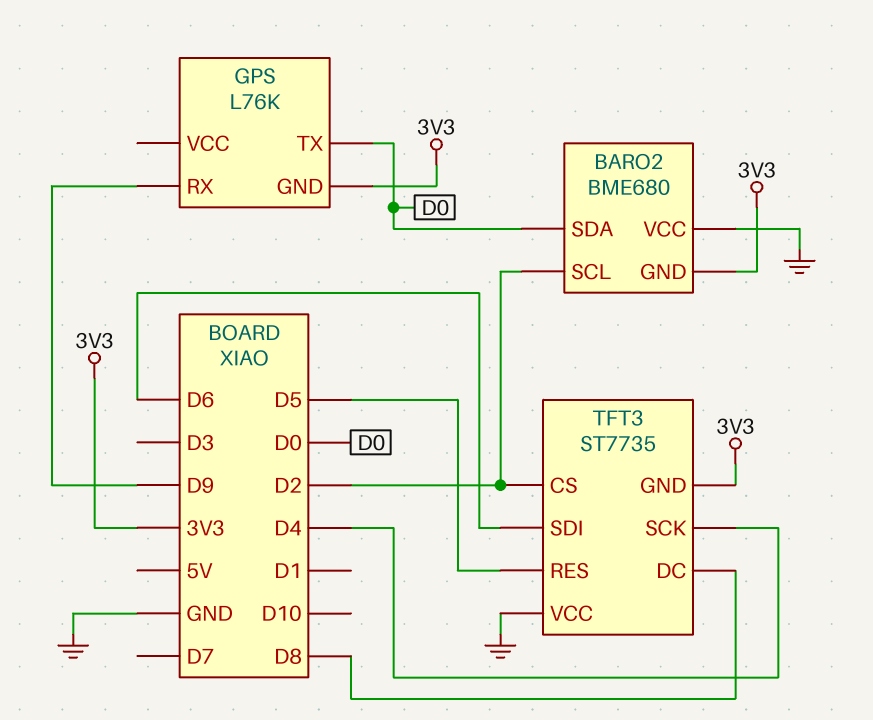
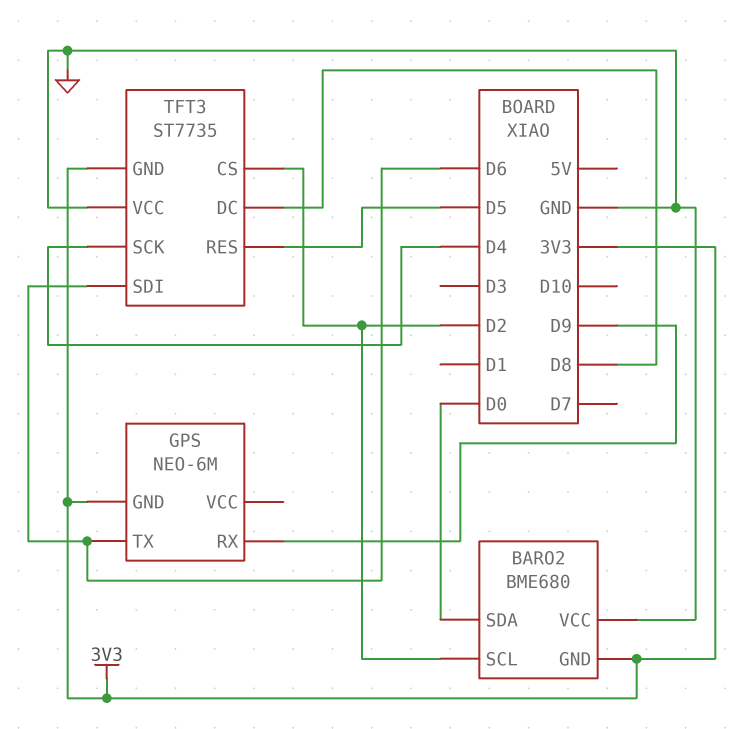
GPS: L76K -> NEO-6M
GPS pin TX: D0 -> D6

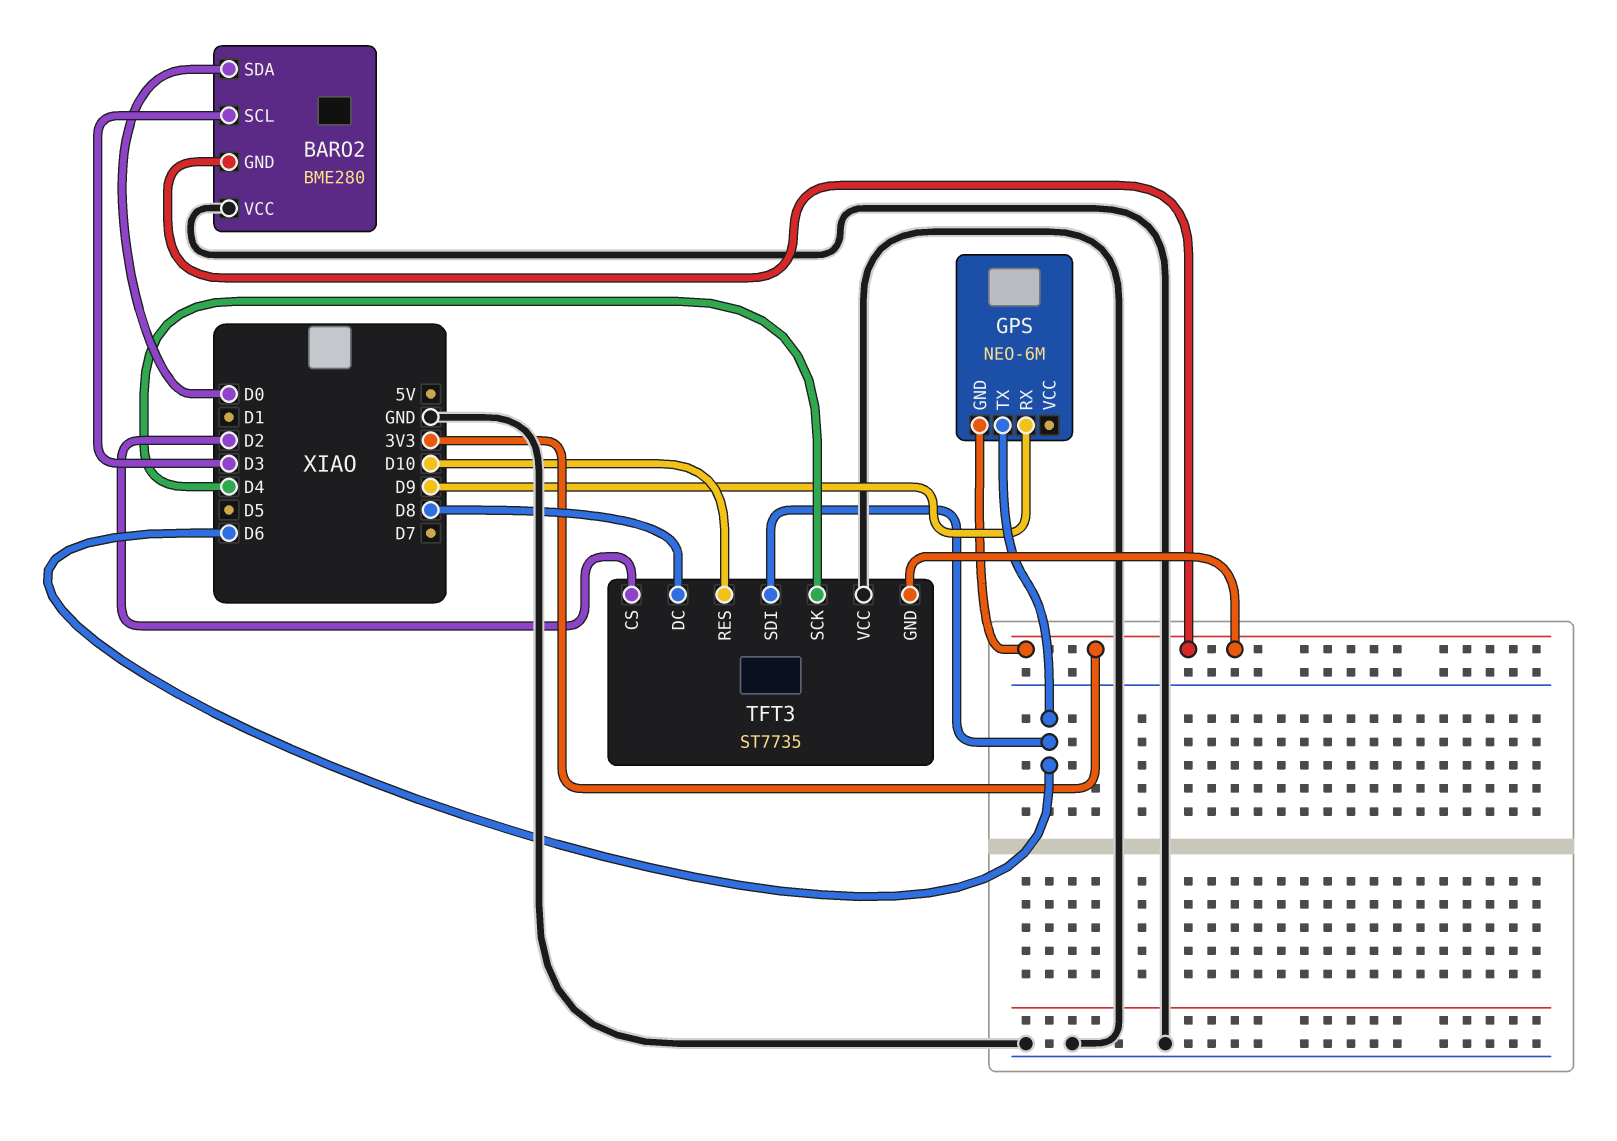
BARO2: BME680 -> BME280
BARO2 pin SCL: D2 -> D3
TFT3 pin RES: D5 -> D10

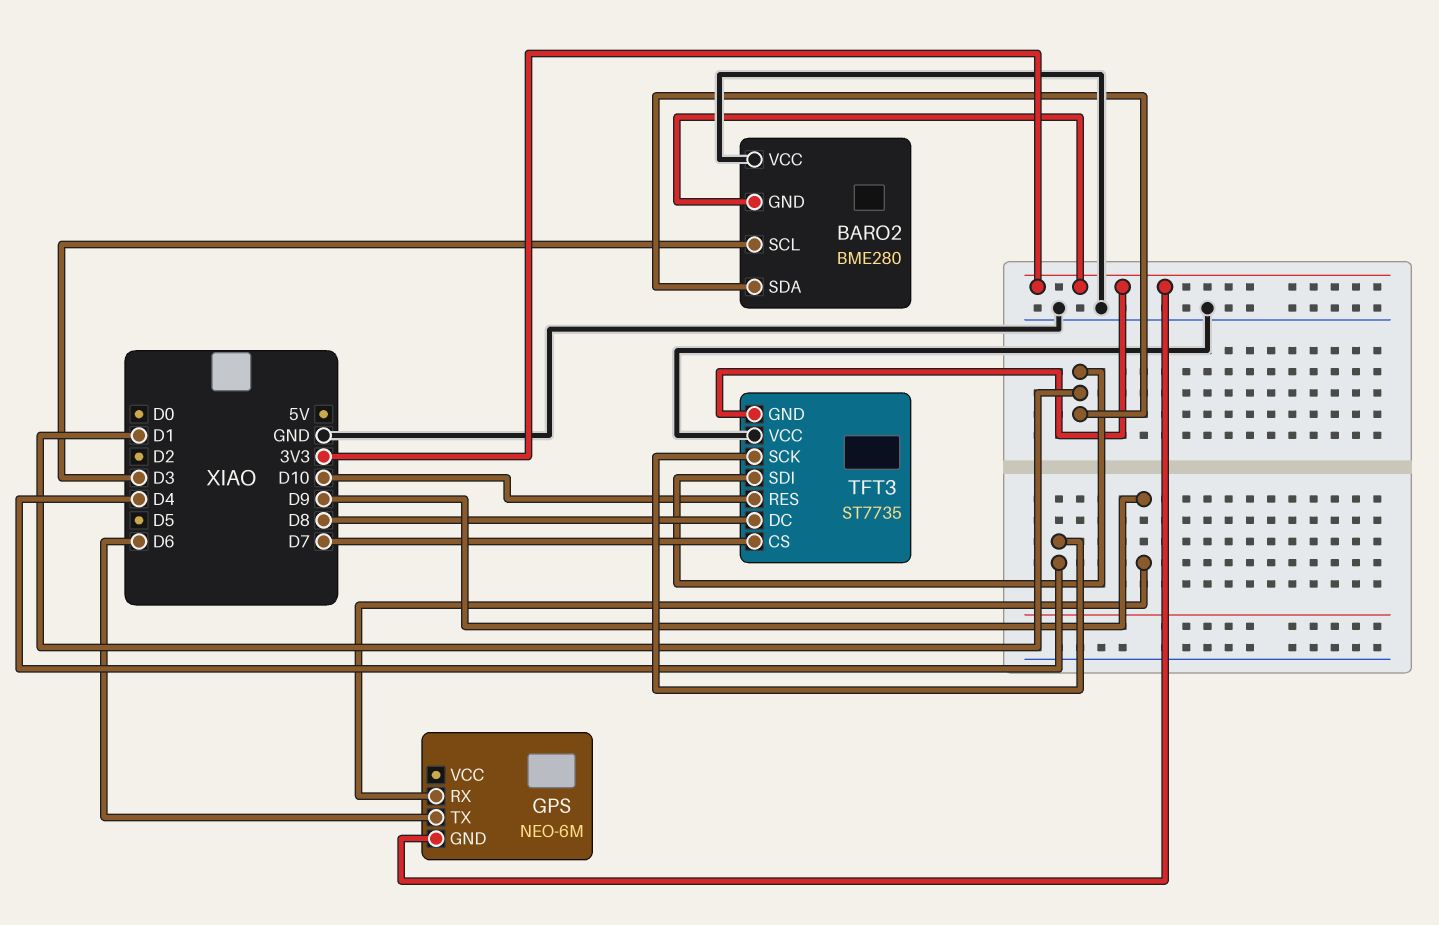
BARO2 pin SDA: D0 -> D1
TFT3 pin CS: D2 -> D7
TFT3 pin SDI: D6 -> D1

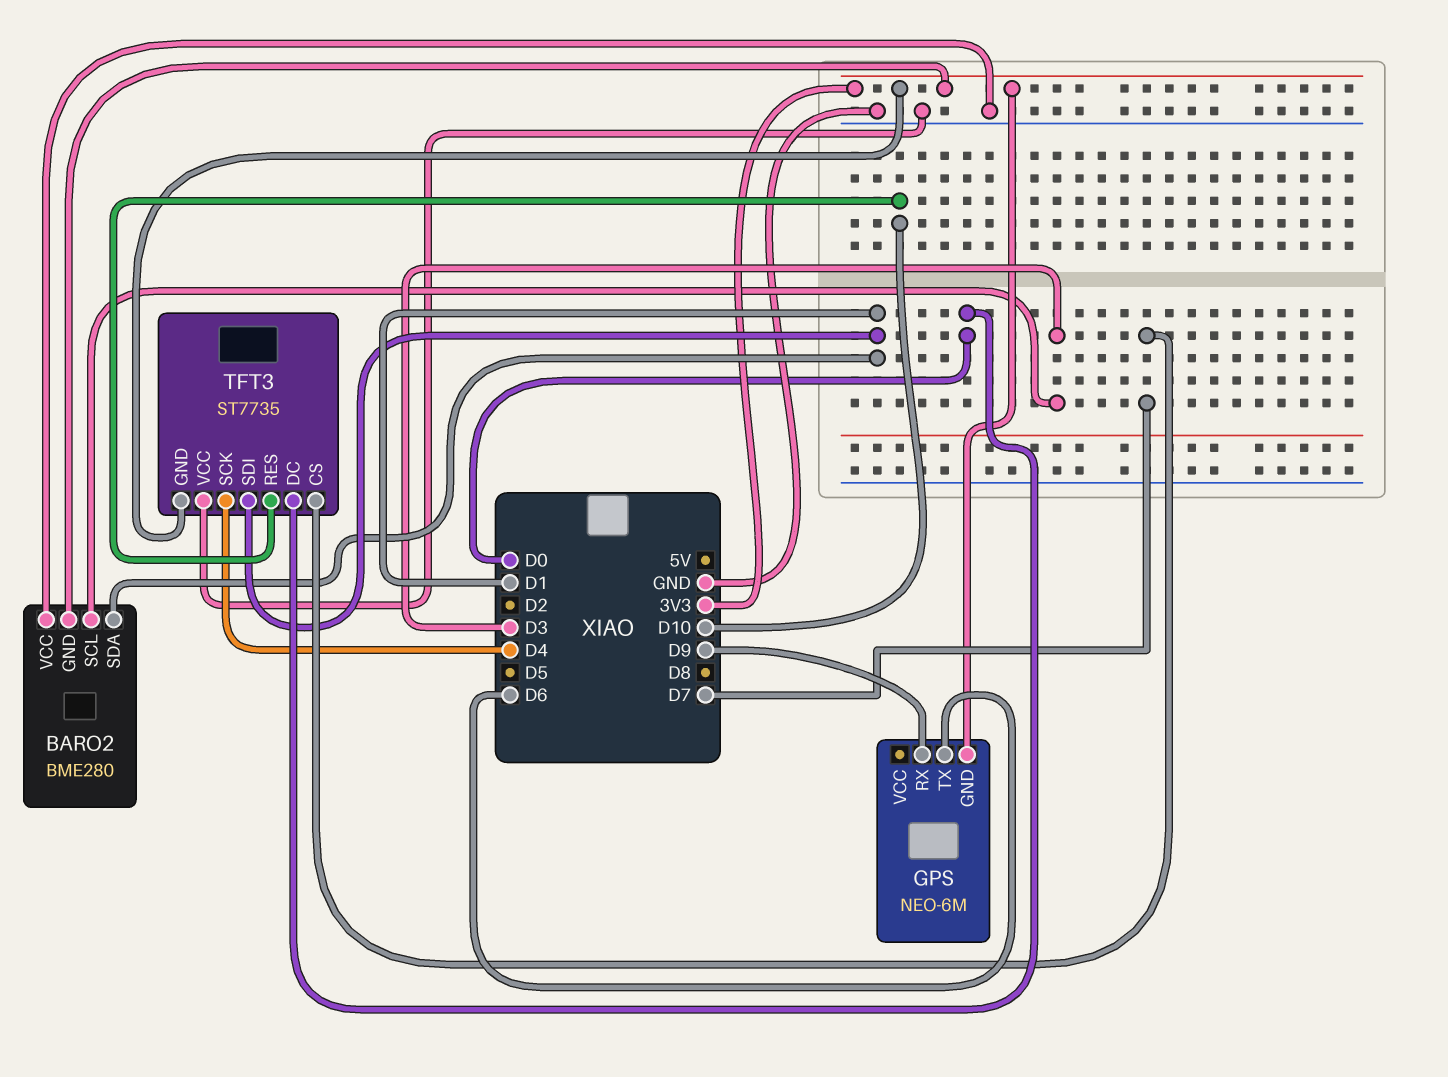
TFT3 pin DC: D8 -> D0

